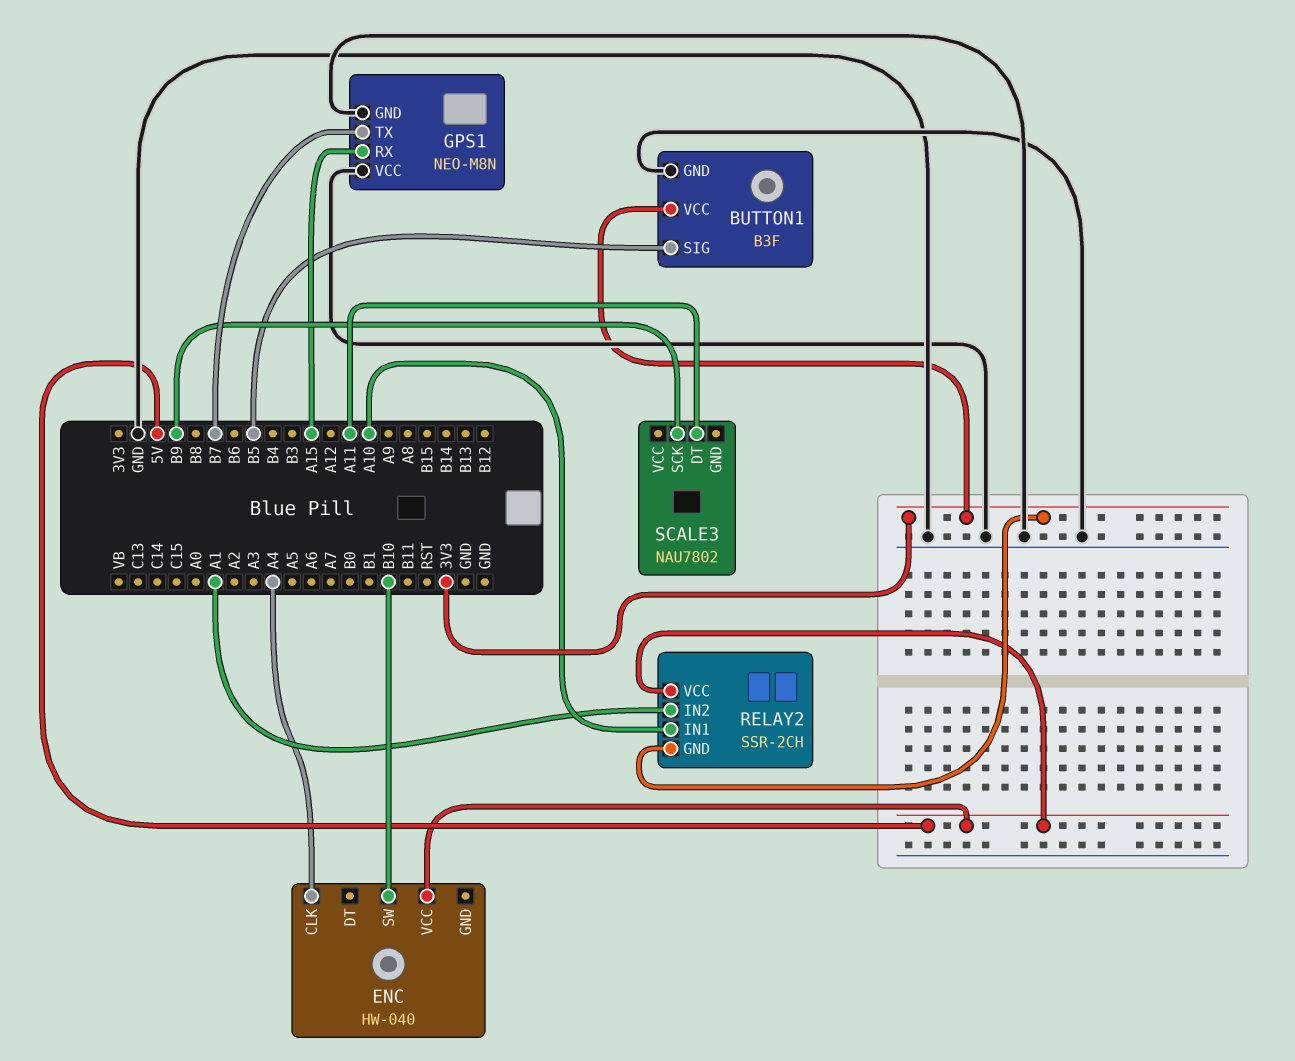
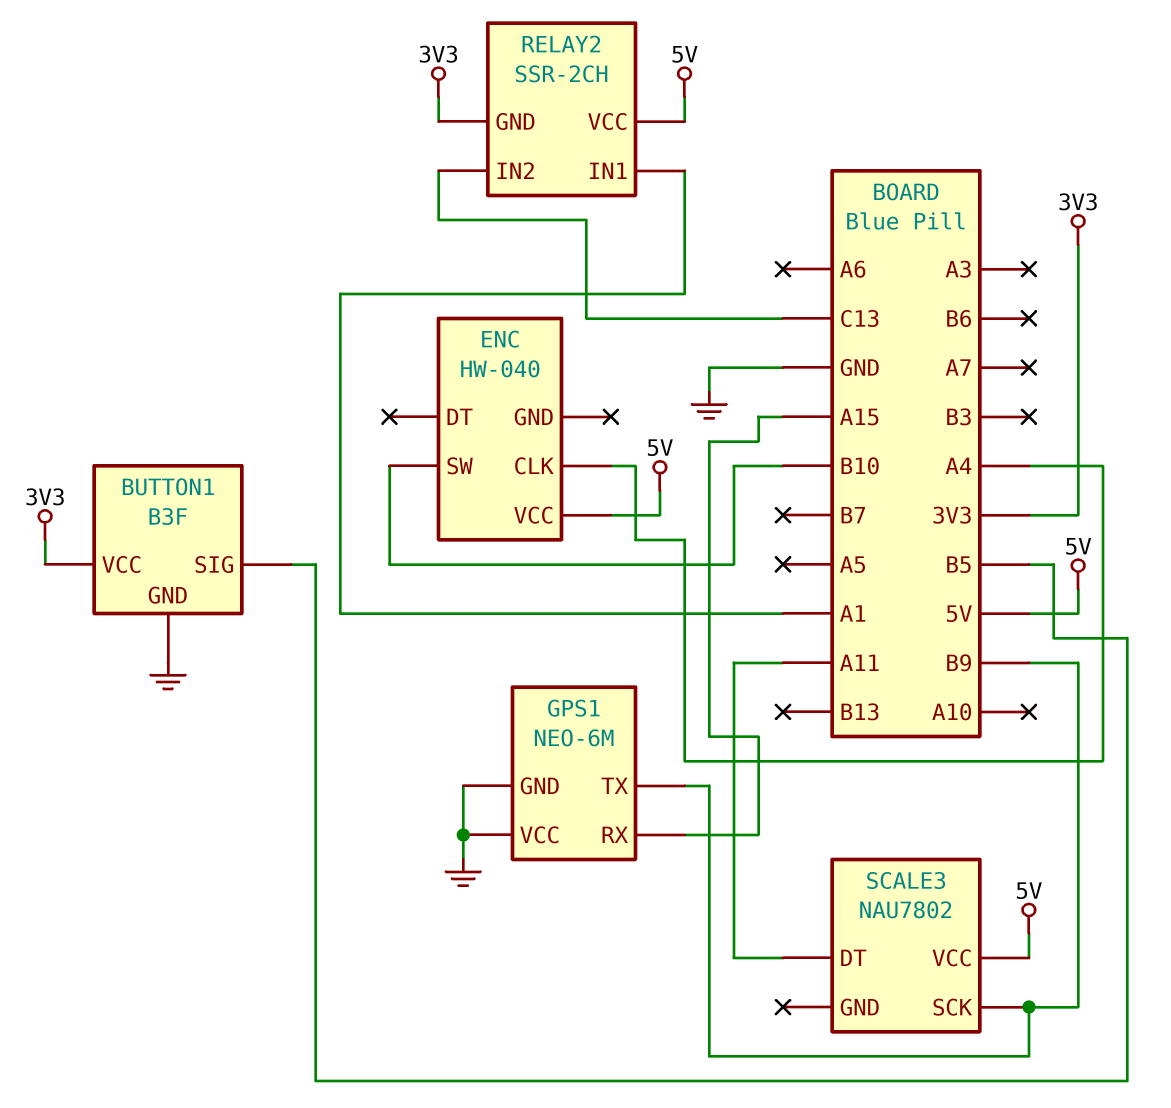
GPS1: NEO-M8N -> NEO-6M
GPS1 pin TX: B7 -> B9
RELAY2 pin IN1: A10 -> A1
RELAY2 pin IN2: A1 -> C13
SCALE3 pin VCC: none -> 5V

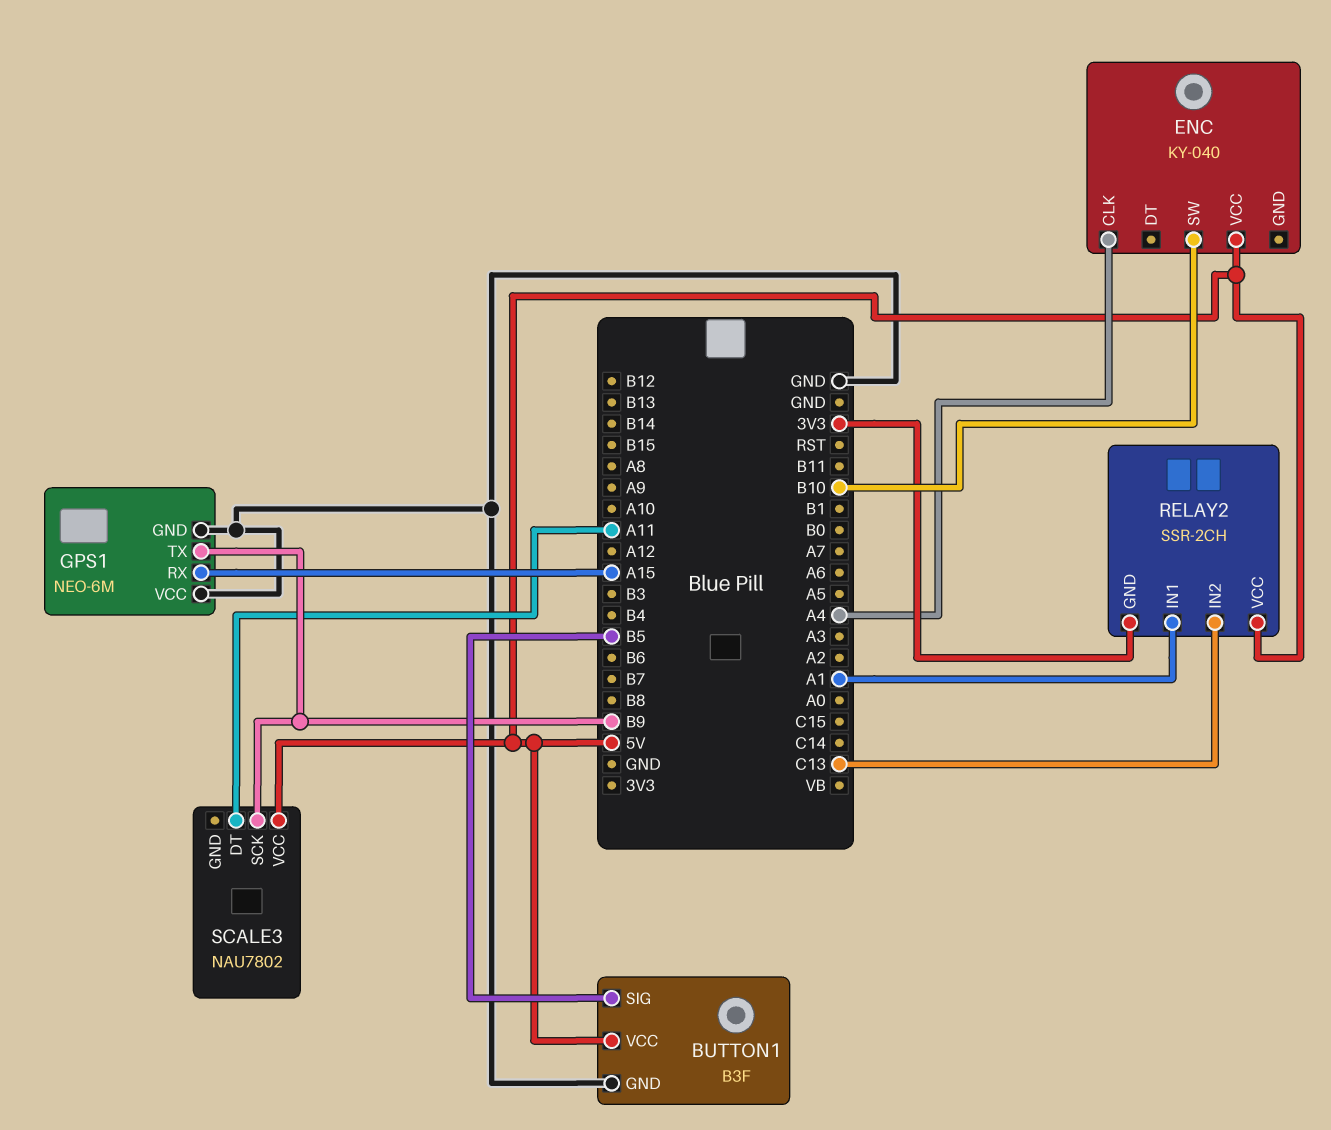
BUTTON1 pin VCC: 3V3 -> 5V
ENC: HW-040 -> KY-040

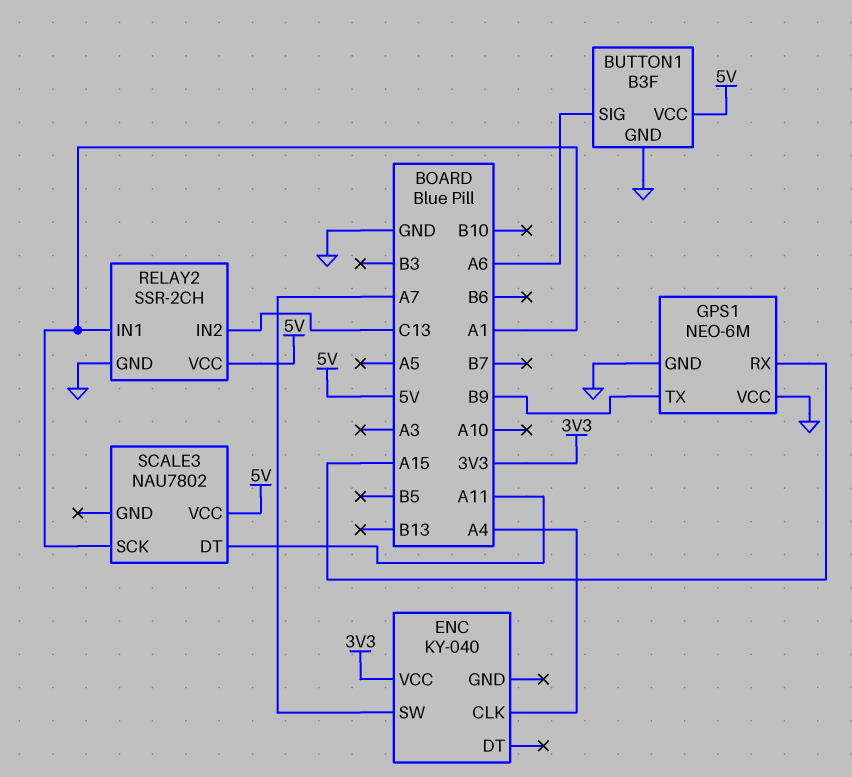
BUTTON1 pin SIG: B5 -> A6
ENC pin SW: B10 -> A7
ENC pin VCC: 5V -> 3V3
RELAY2 pin GND: 3V3 -> GND
SCALE3 pin SCK: B9 -> A1

